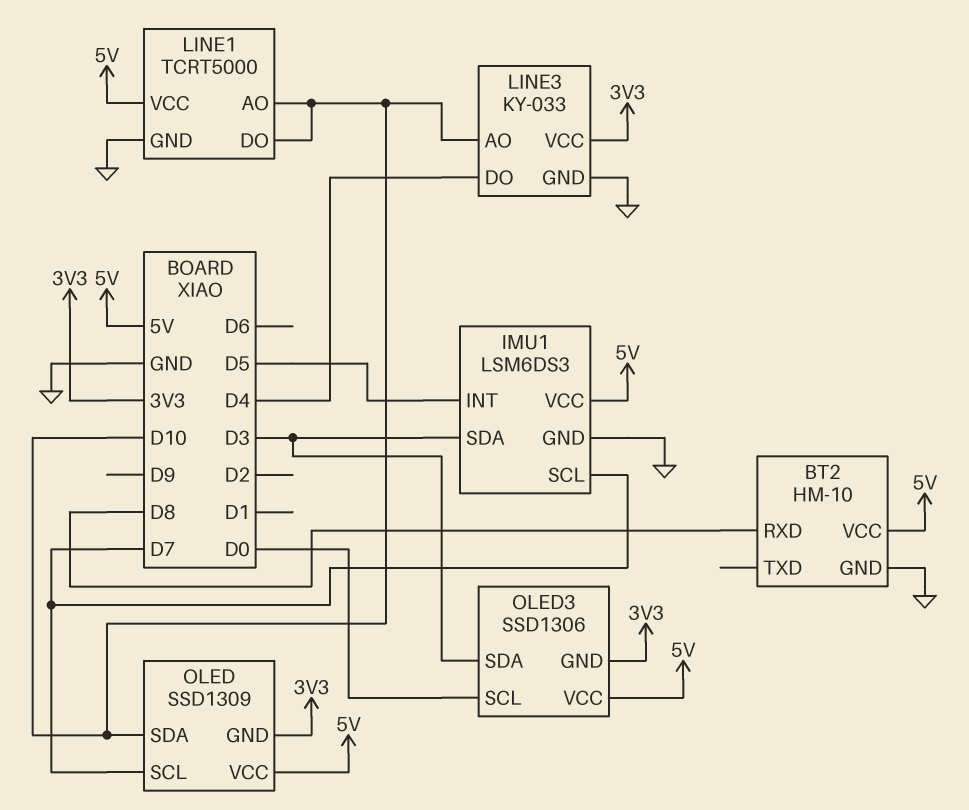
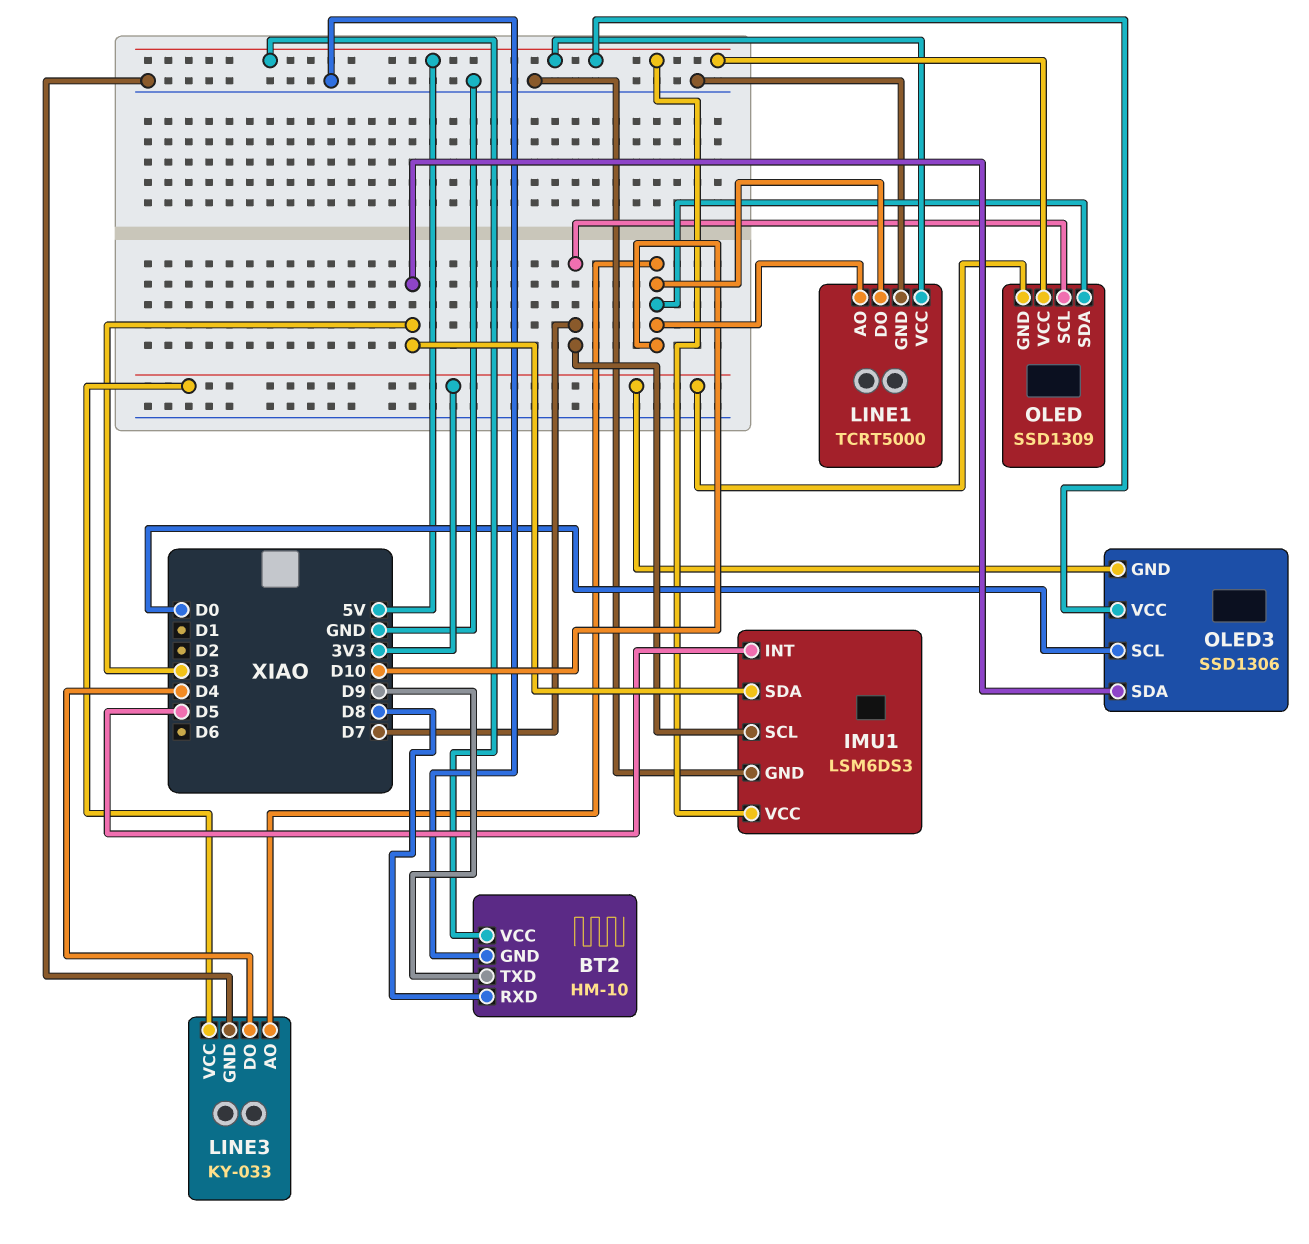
BT2 pin TXD: none -> D9

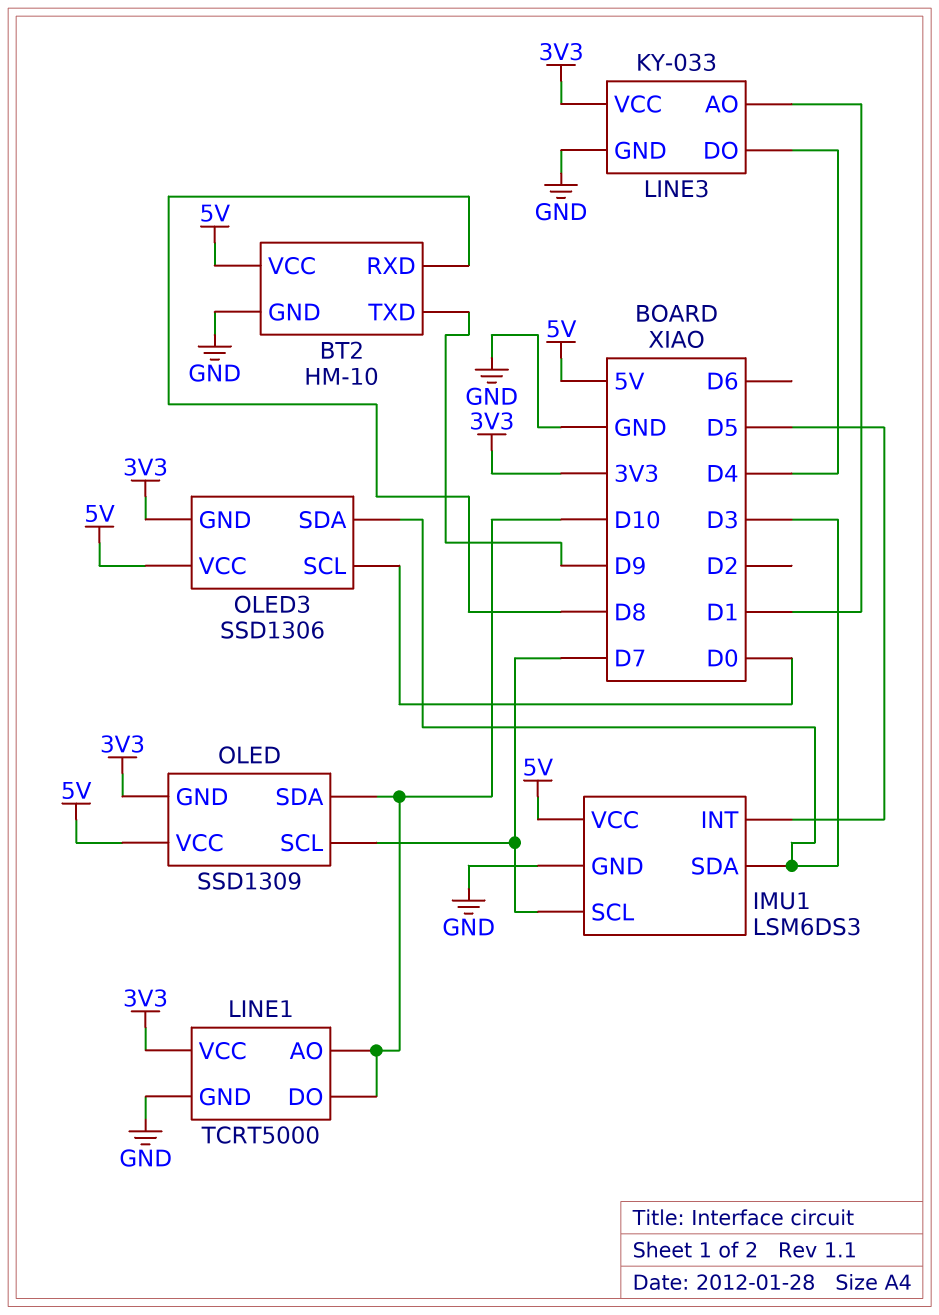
LINE1 pin VCC: 5V -> 3V3
LINE3 pin AO: D10 -> D1

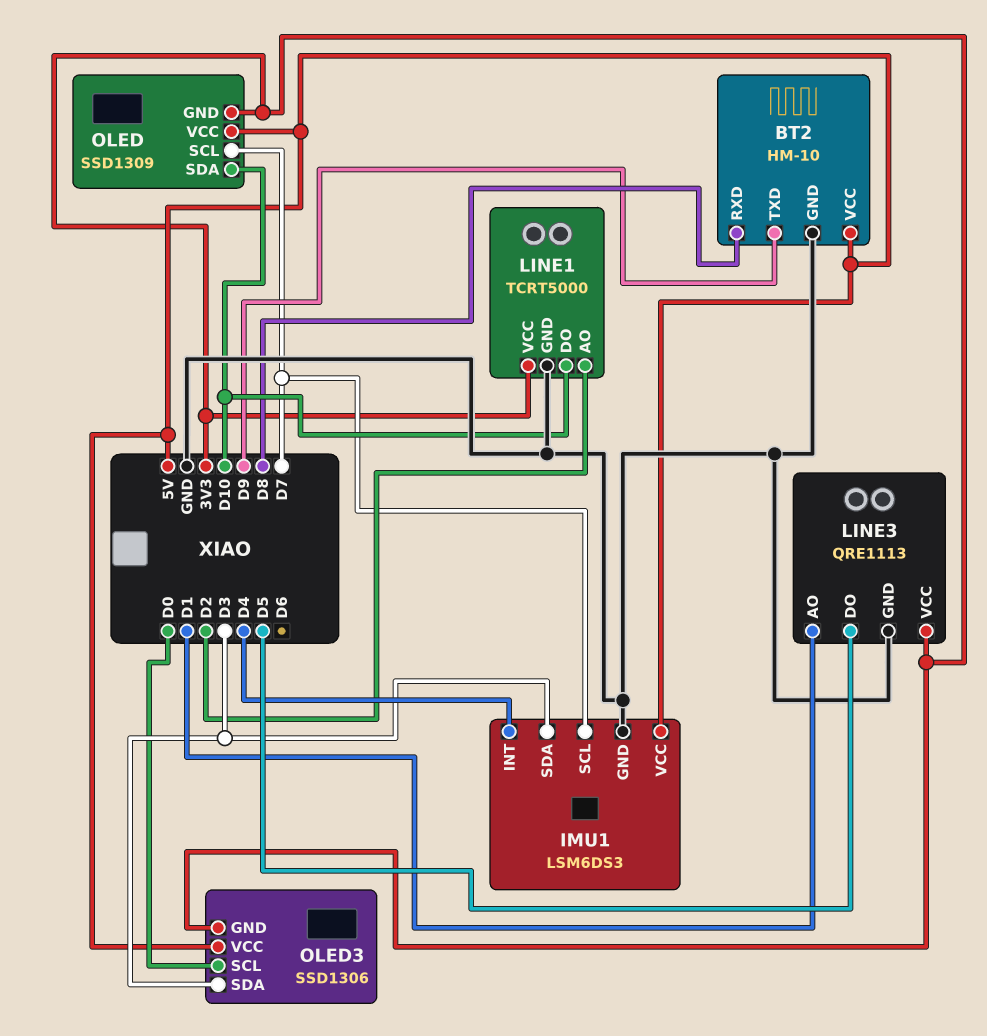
IMU1 pin INT: D5 -> D4
LINE1 pin AO: D10 -> D2
LINE3: KY-033 -> QRE1113
LINE3 pin DO: D4 -> D5

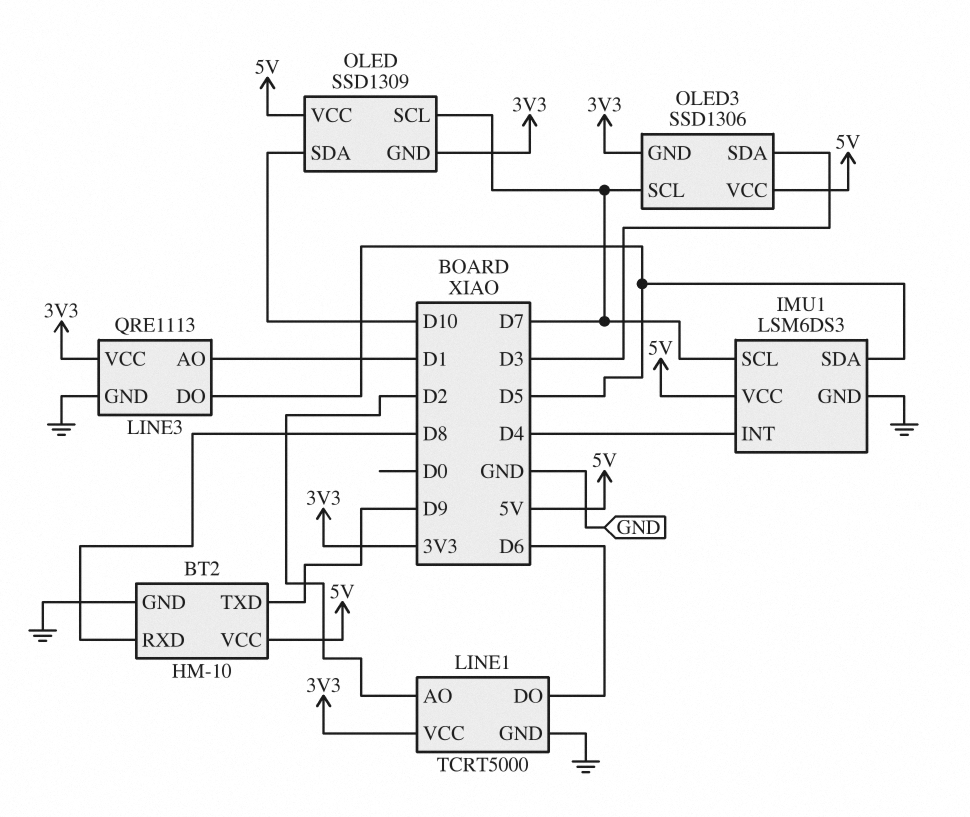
IMU1 pin SDA: D3 -> D5
LINE1 pin DO: D10 -> D6
OLED3 pin SCL: D0 -> D7

